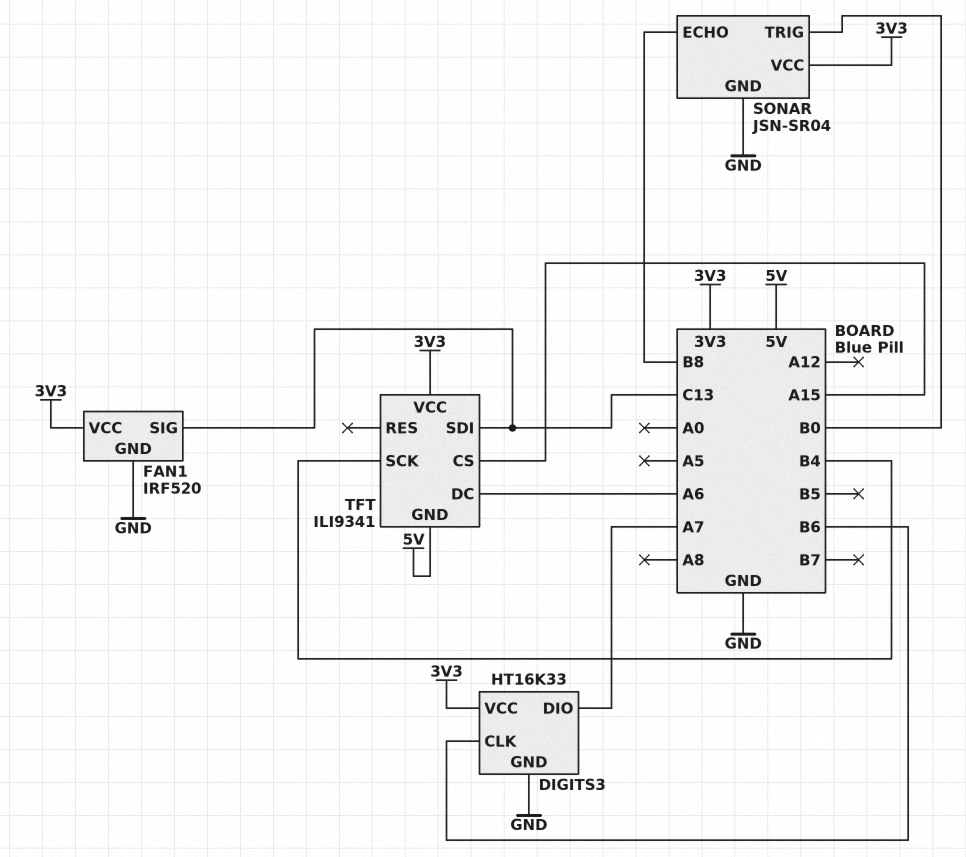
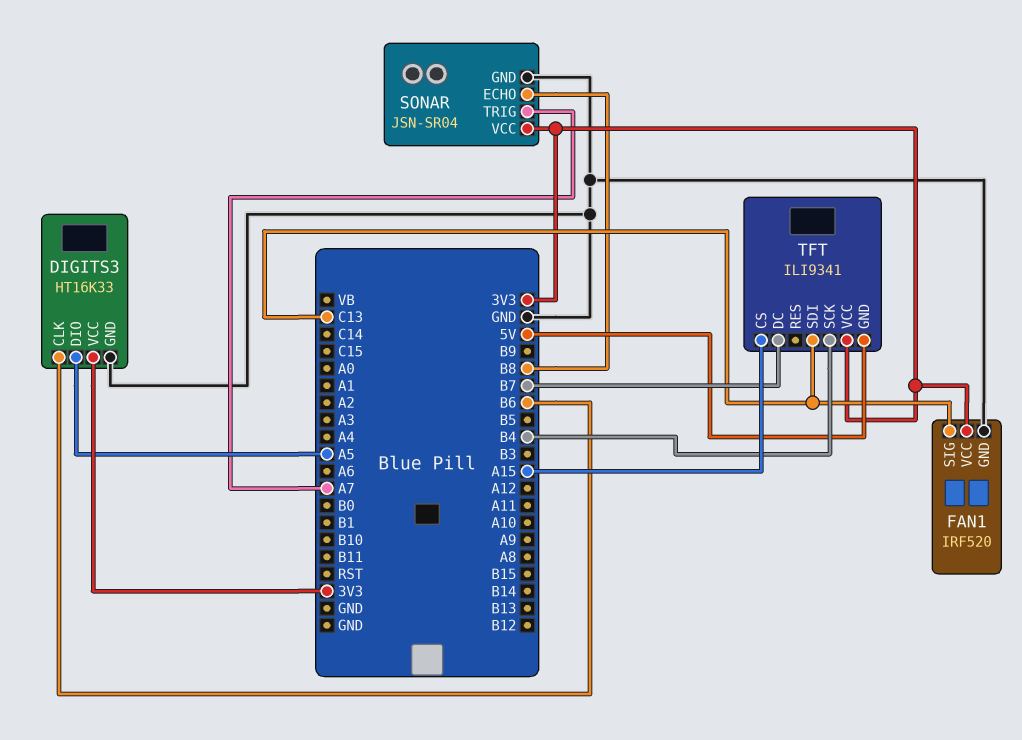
DIGITS3 pin DIO: A7 -> A5
SONAR pin TRIG: B0 -> A7
TFT pin DC: A6 -> B7

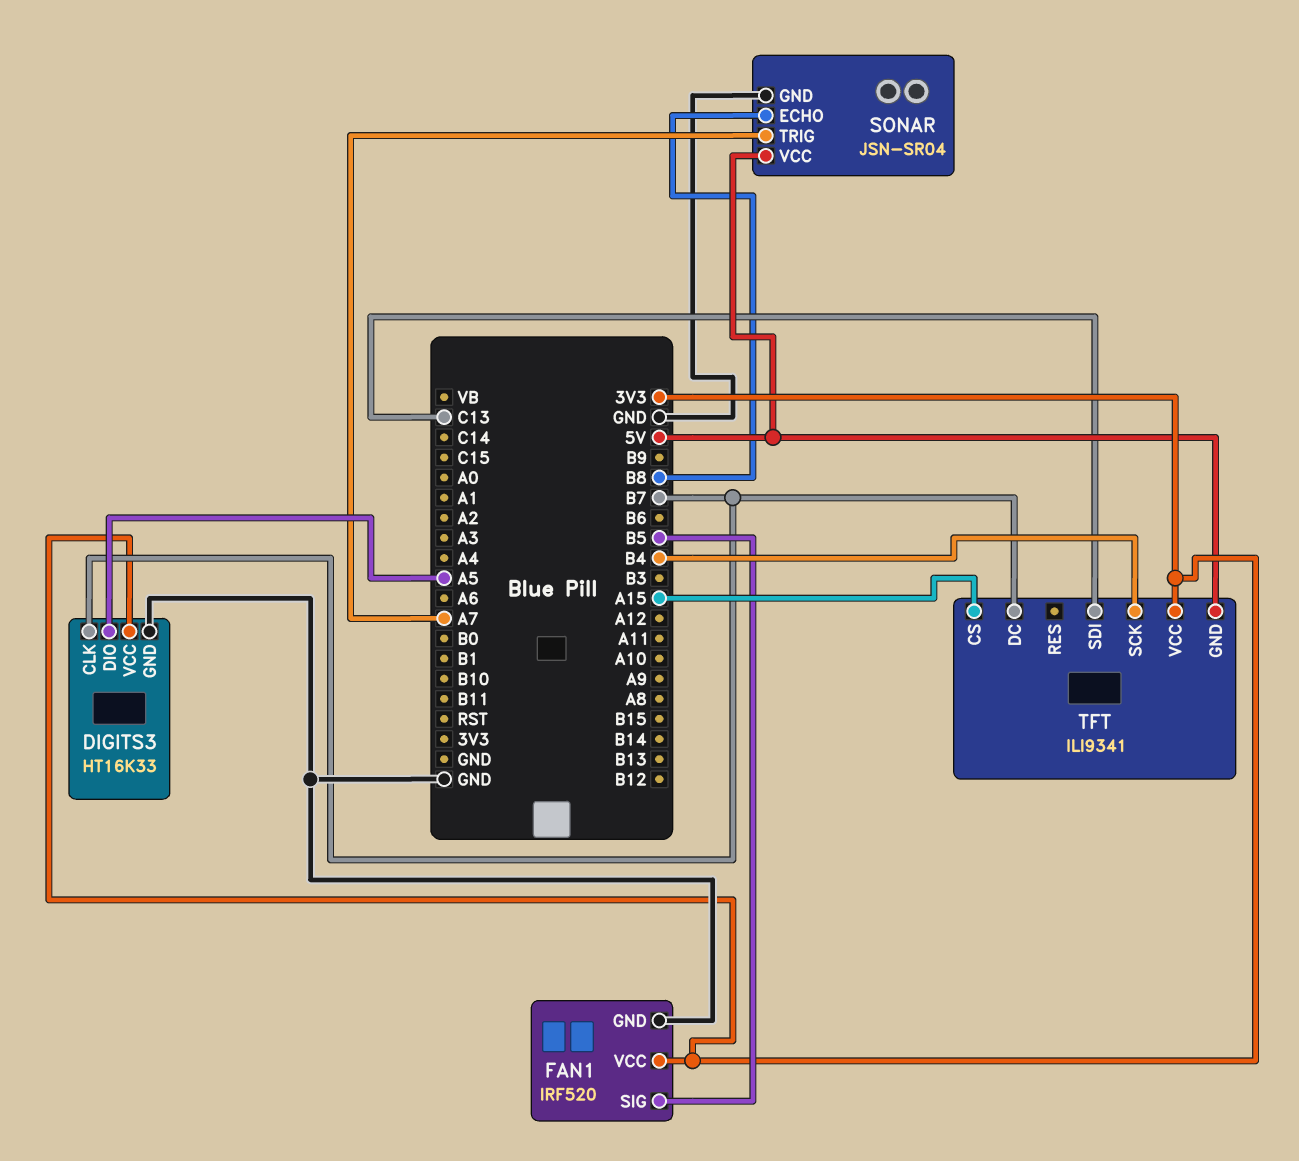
DIGITS3 pin CLK: B6 -> B7
FAN1 pin SIG: C13 -> B5
SONAR pin VCC: 3V3 -> 5V

